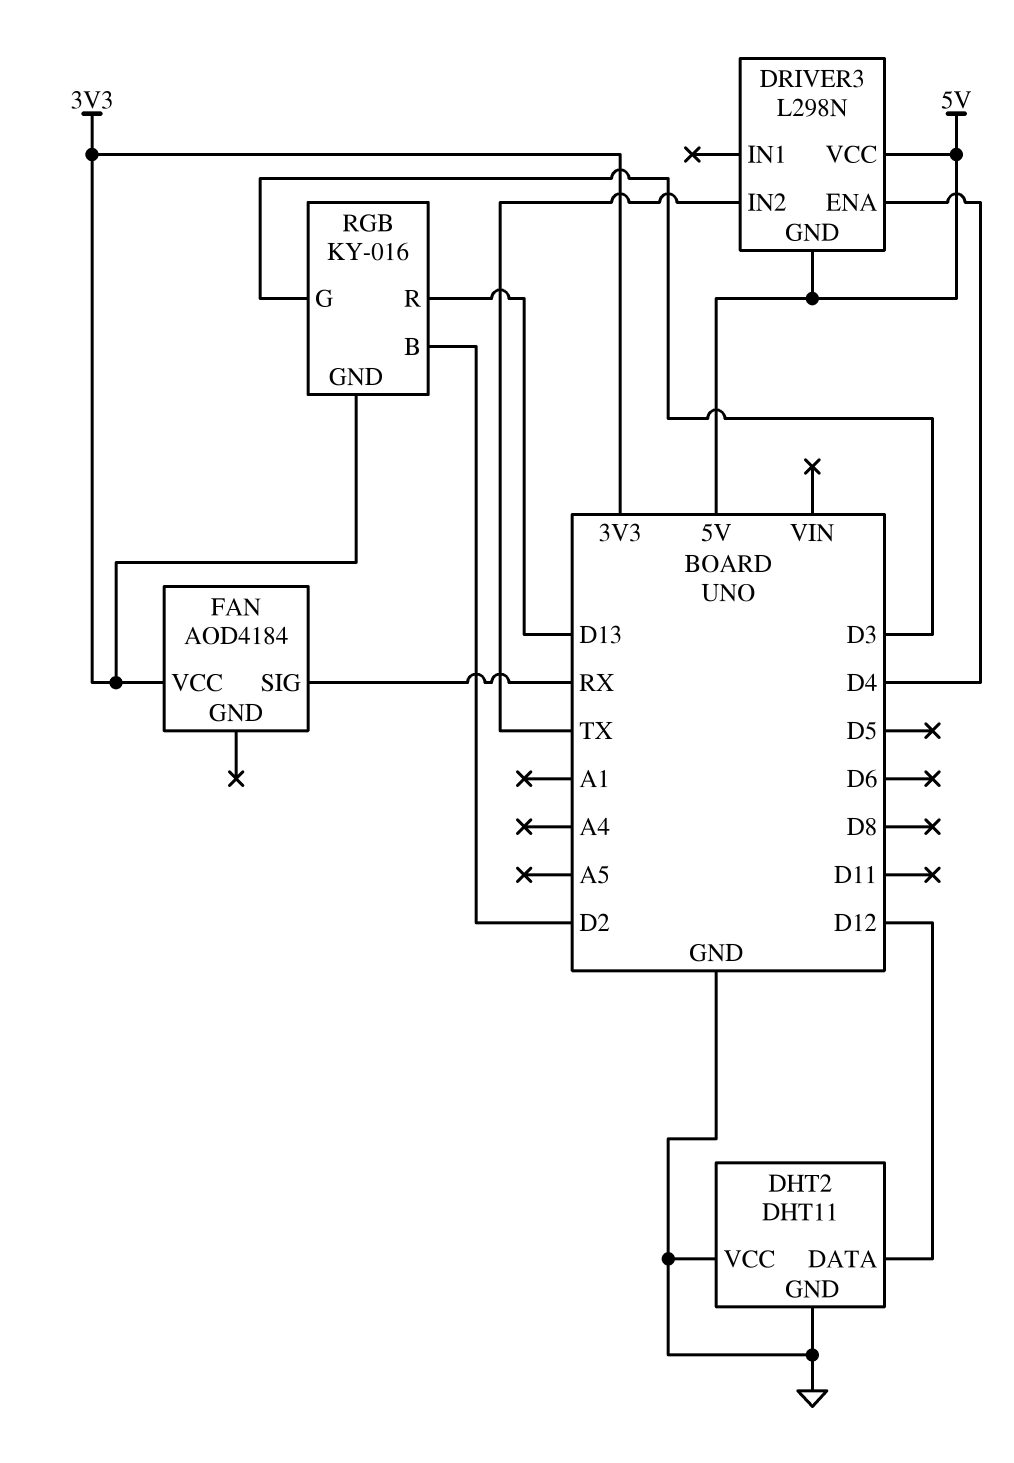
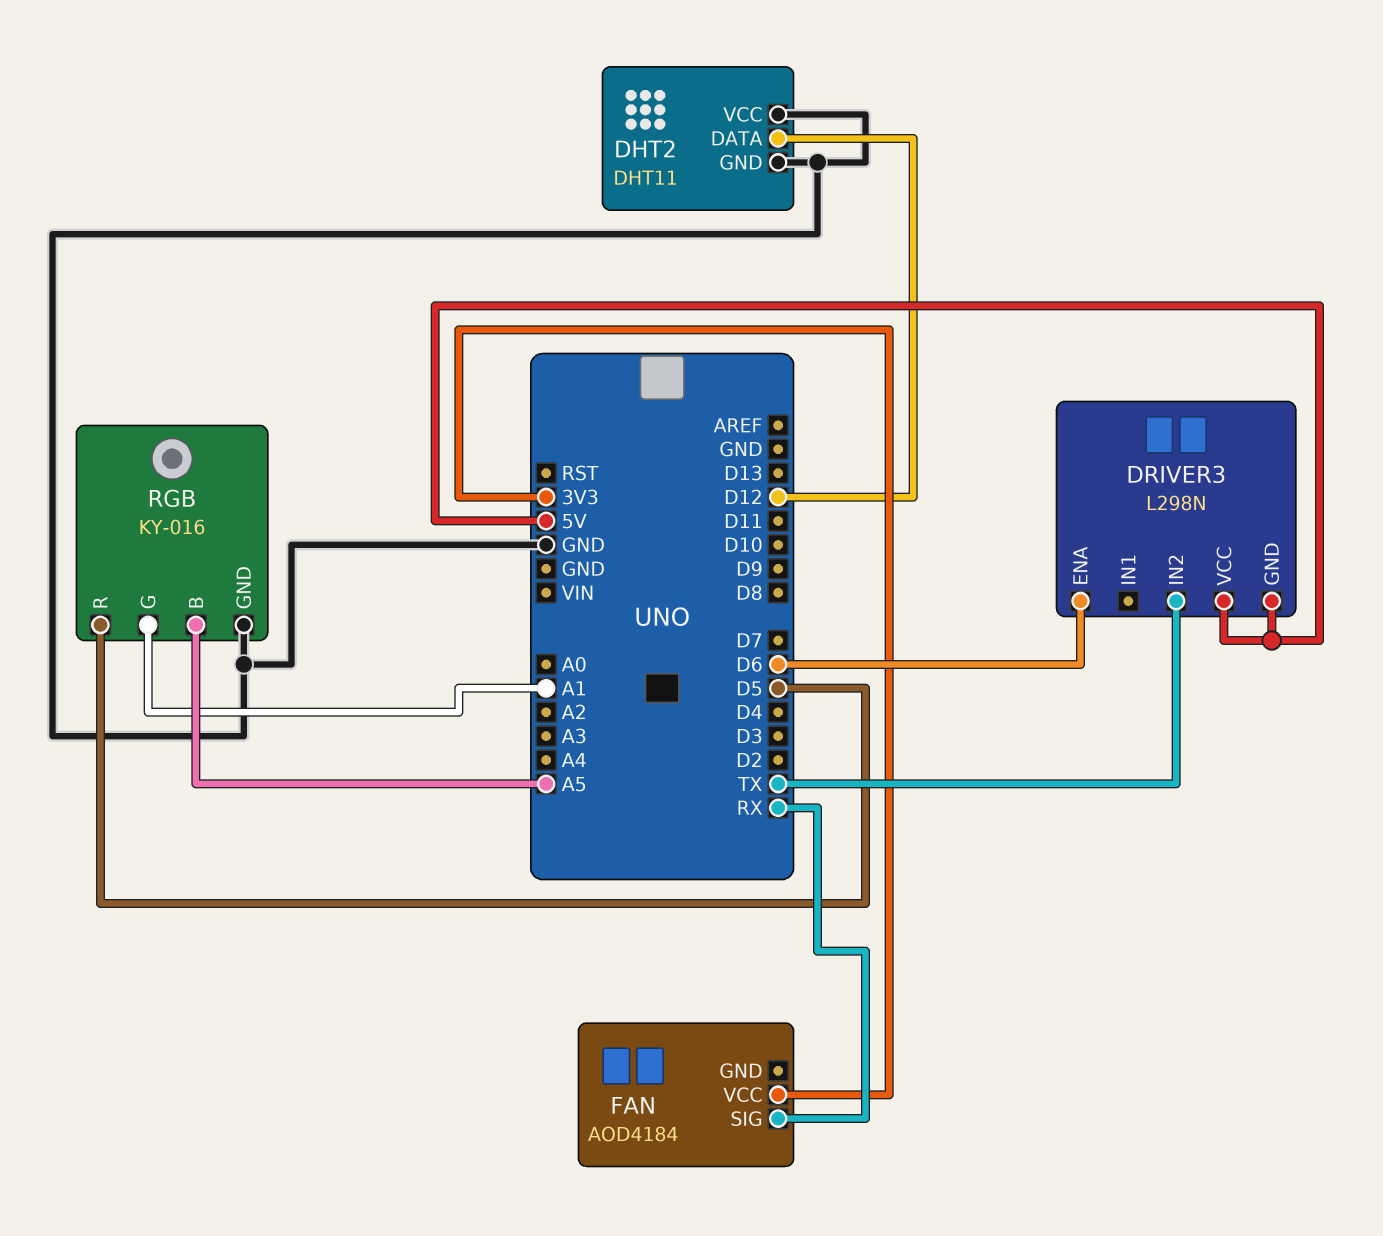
DRIVER3 pin ENA: D4 -> D6
RGB pin B: D2 -> A5
RGB pin G: D3 -> A1
RGB pin GND: 3V3 -> GND
RGB pin R: D13 -> D5

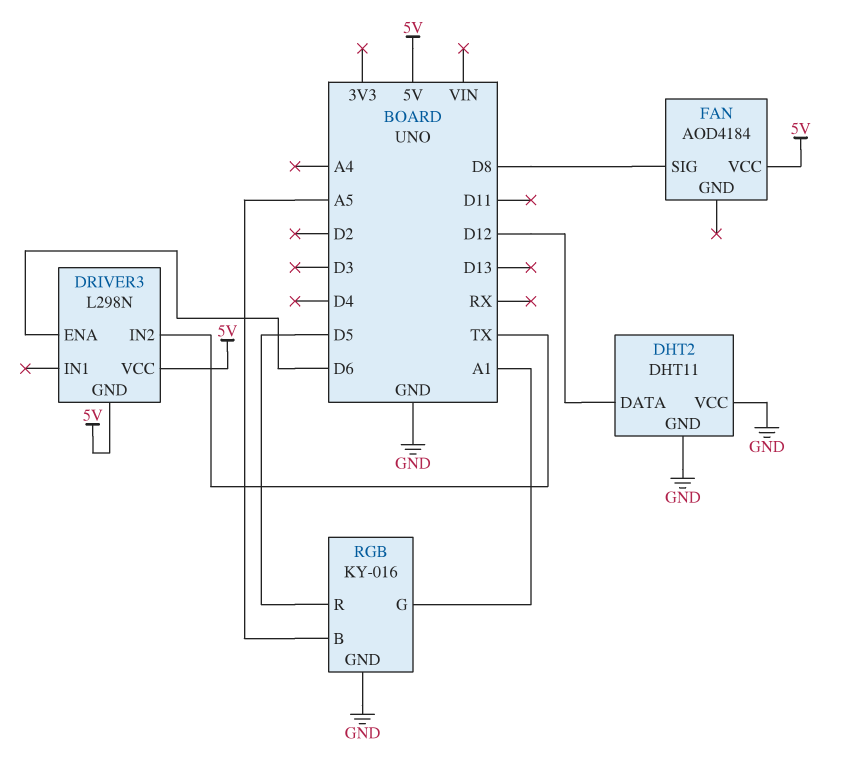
FAN pin SIG: RX -> D8
FAN pin VCC: 3V3 -> 5V

